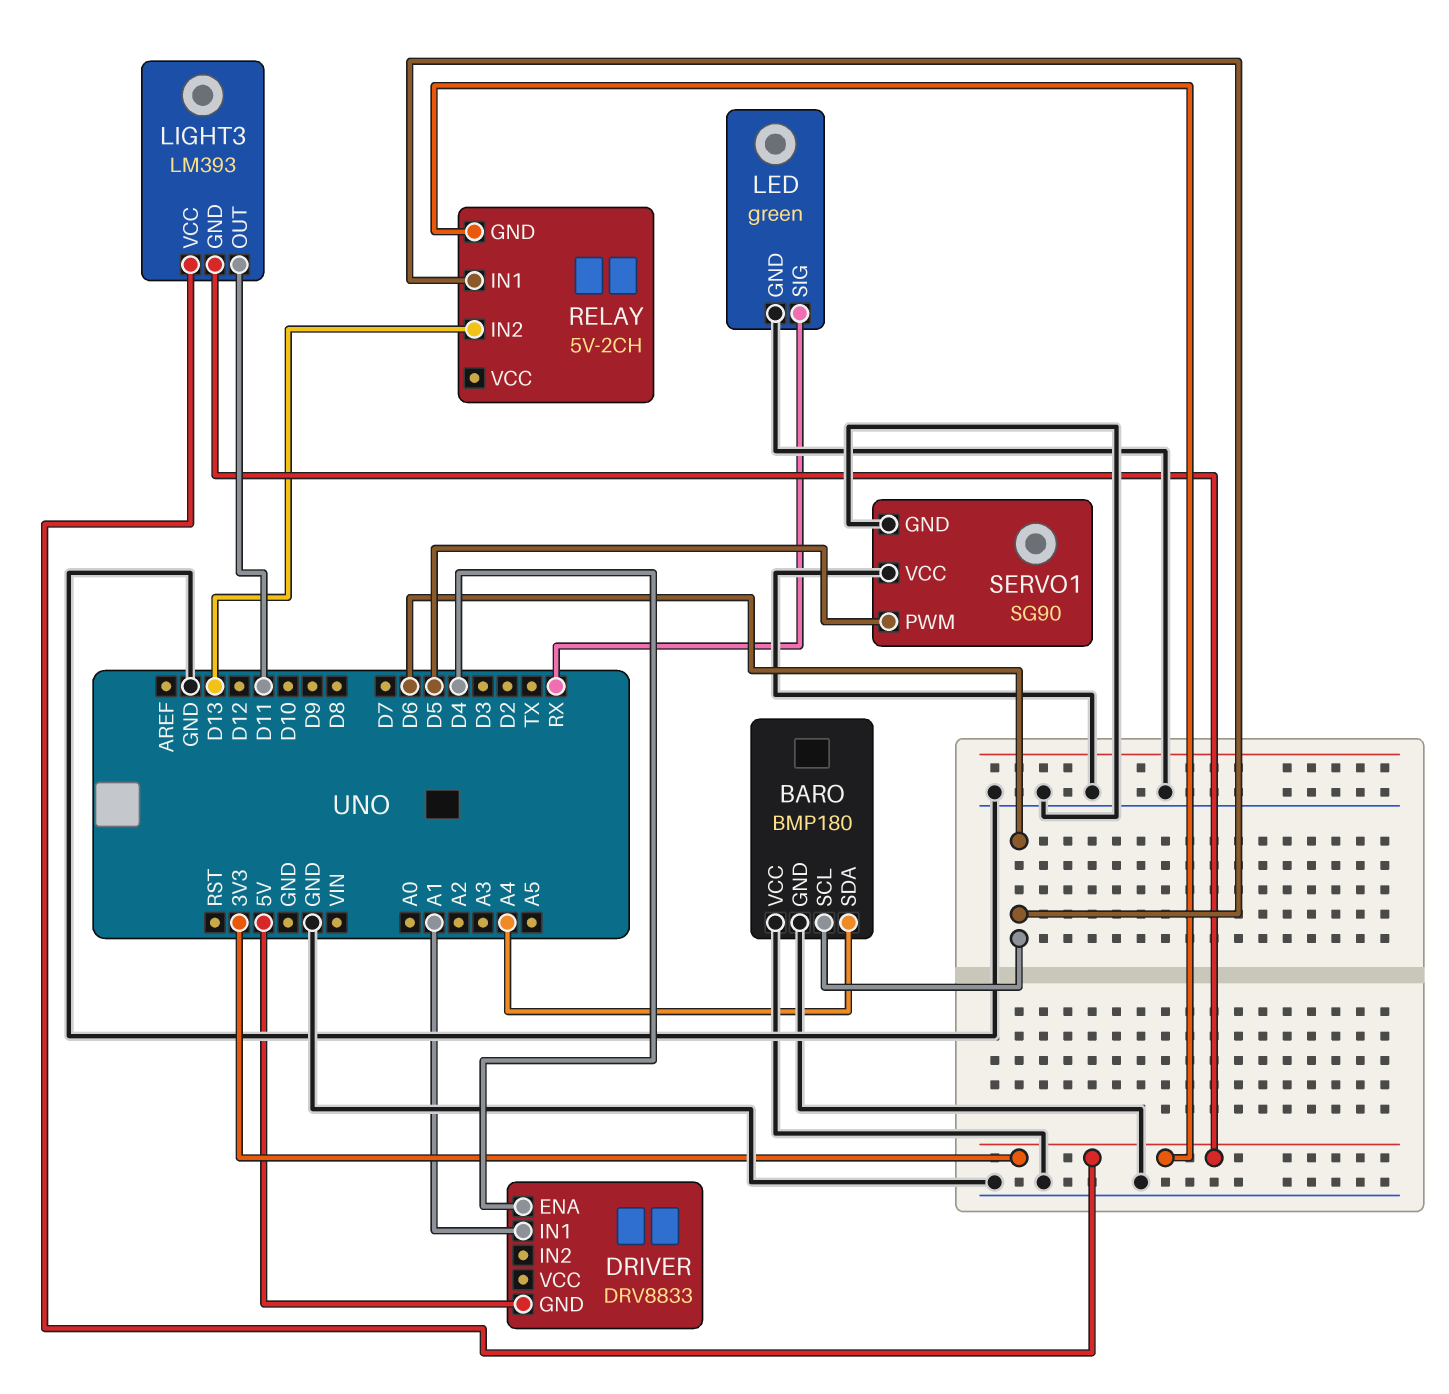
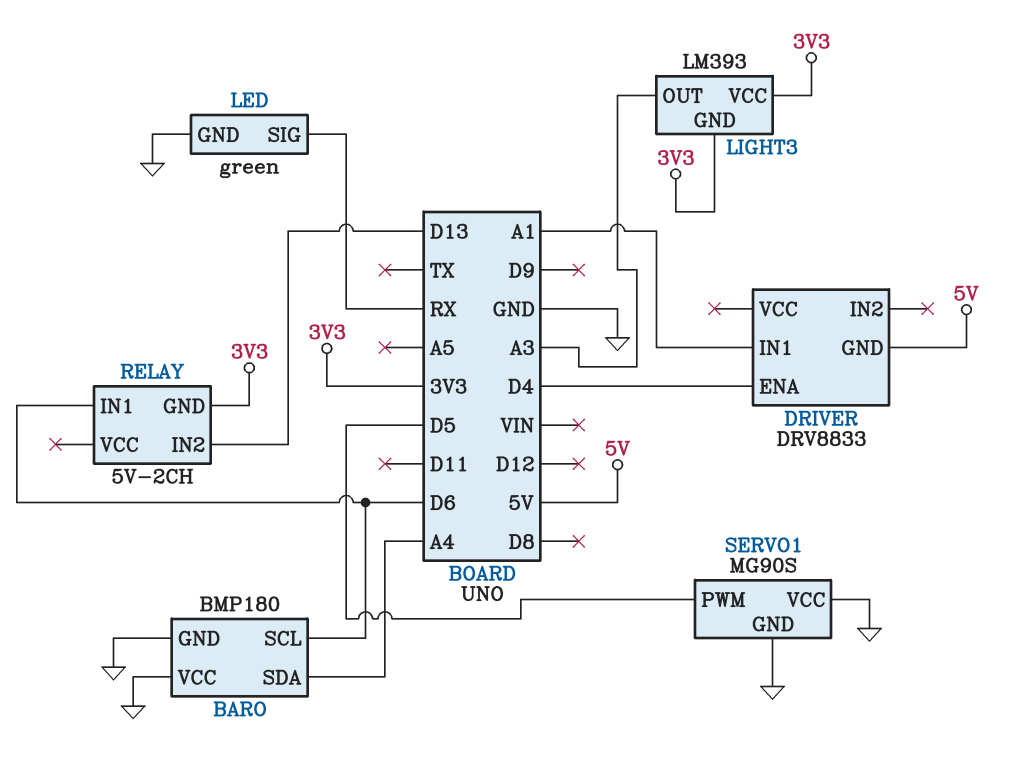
LIGHT3 pin OUT: D11 -> A3
SERVO1: SG90 -> MG90S

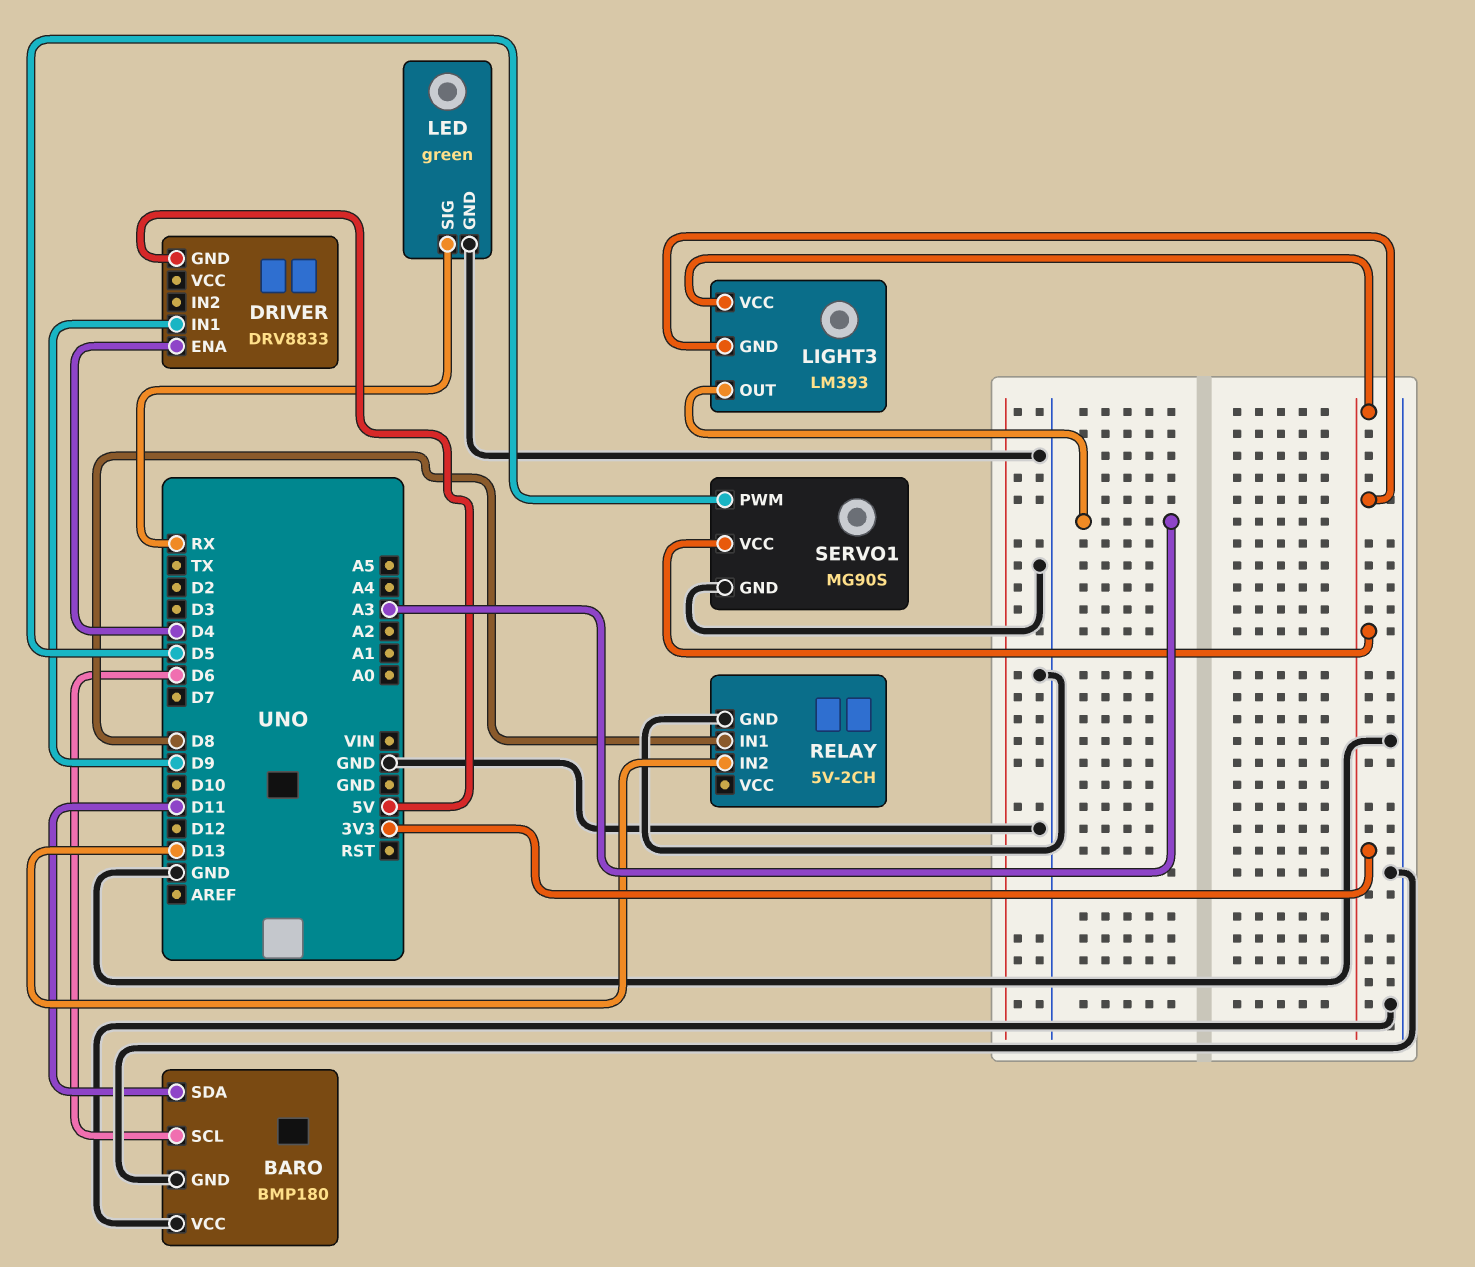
BARO pin SDA: A4 -> D11
DRIVER pin IN1: A1 -> D9
RELAY pin GND: 3V3 -> GND
RELAY pin IN1: D6 -> D8
SERVO1 pin VCC: GND -> 3V3

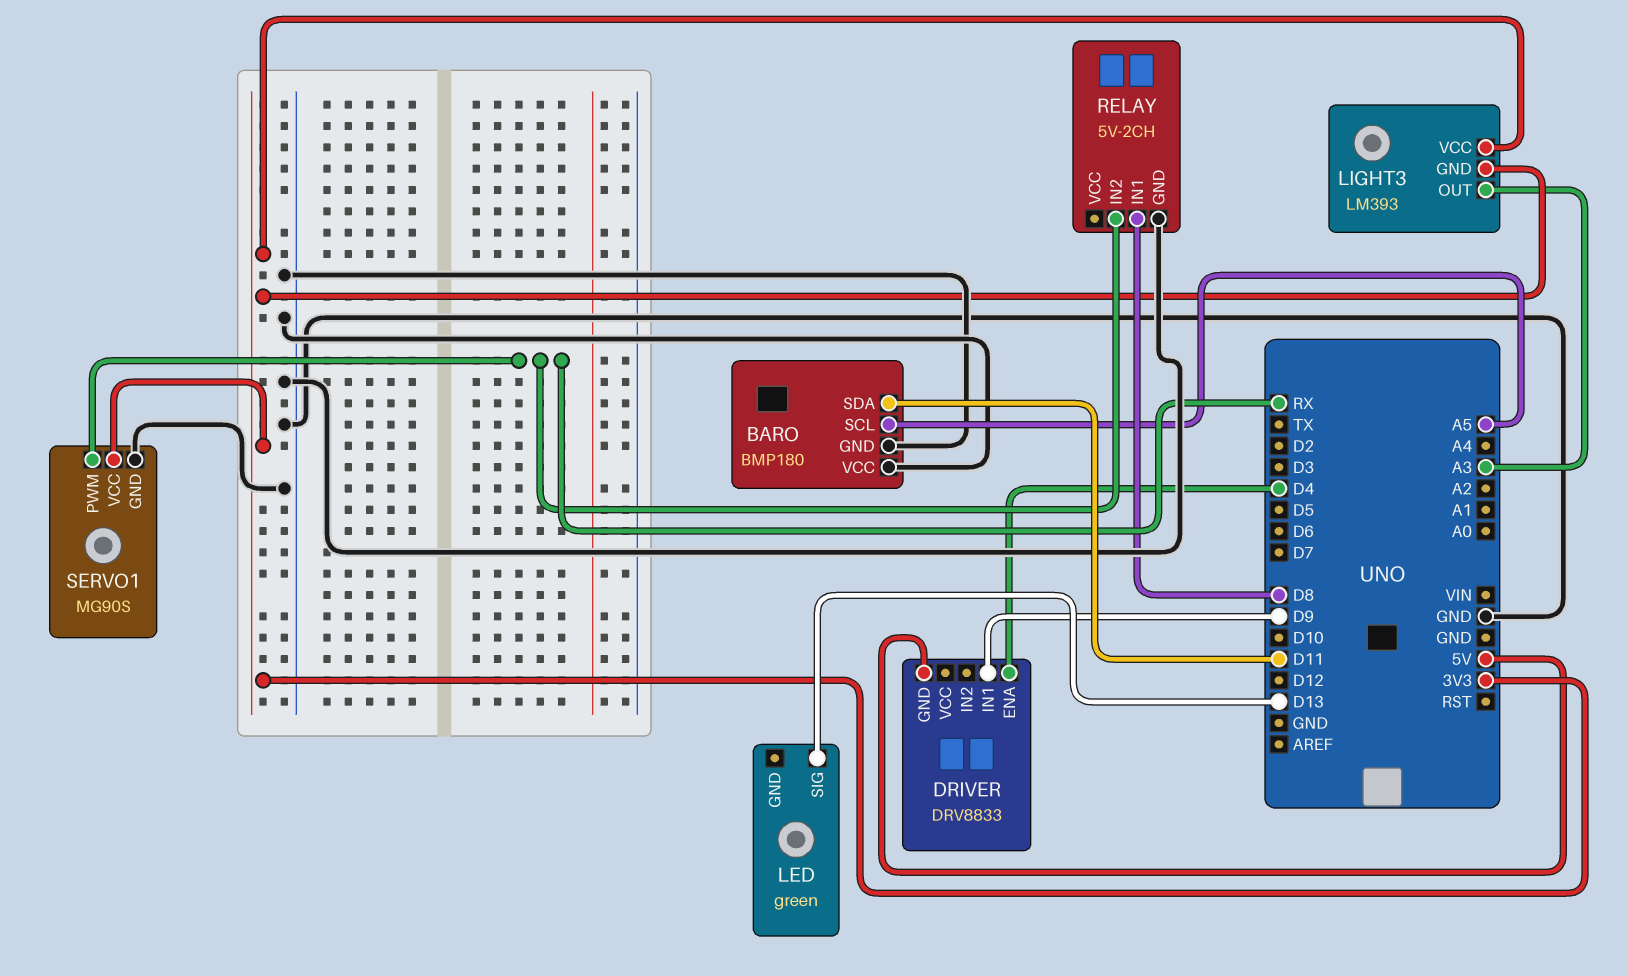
BARO pin SCL: D6 -> A5
LED pin GND: GND -> none
LED pin SIG: RX -> D13
RELAY pin IN2: D13 -> RX
SERVO1 pin PWM: D5 -> RX

